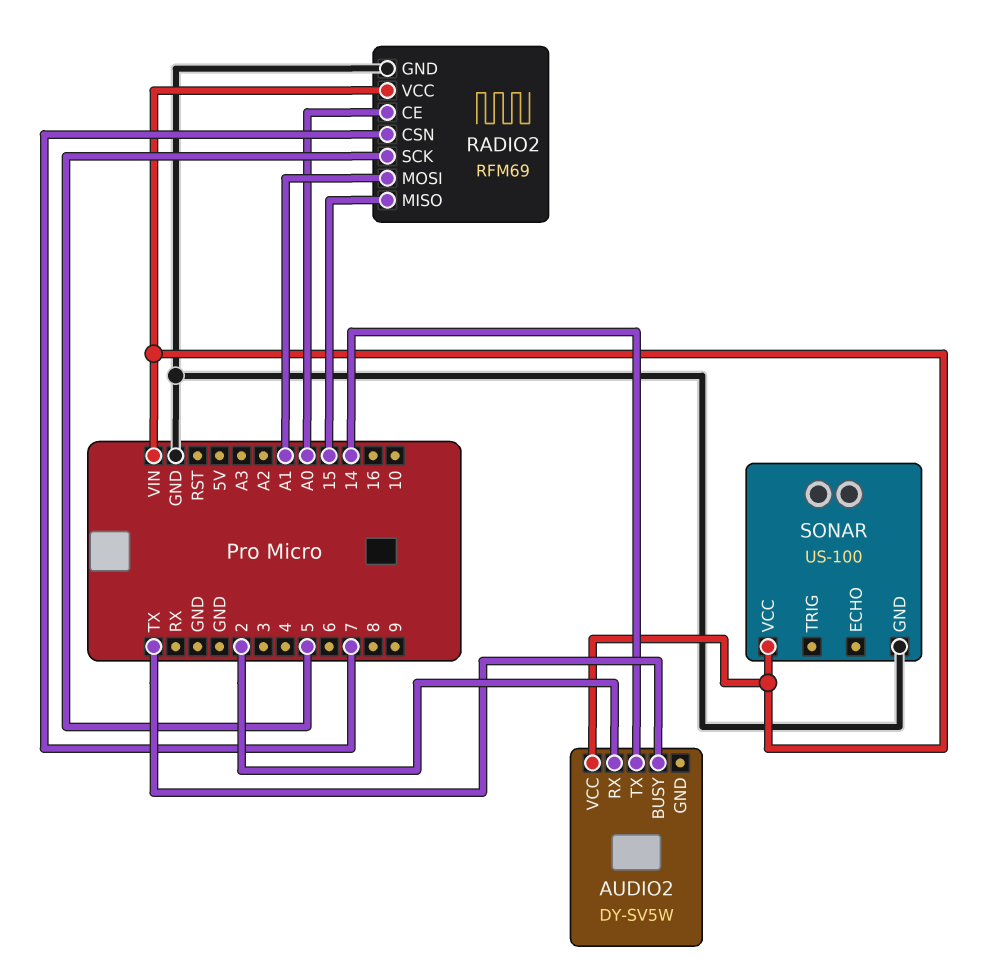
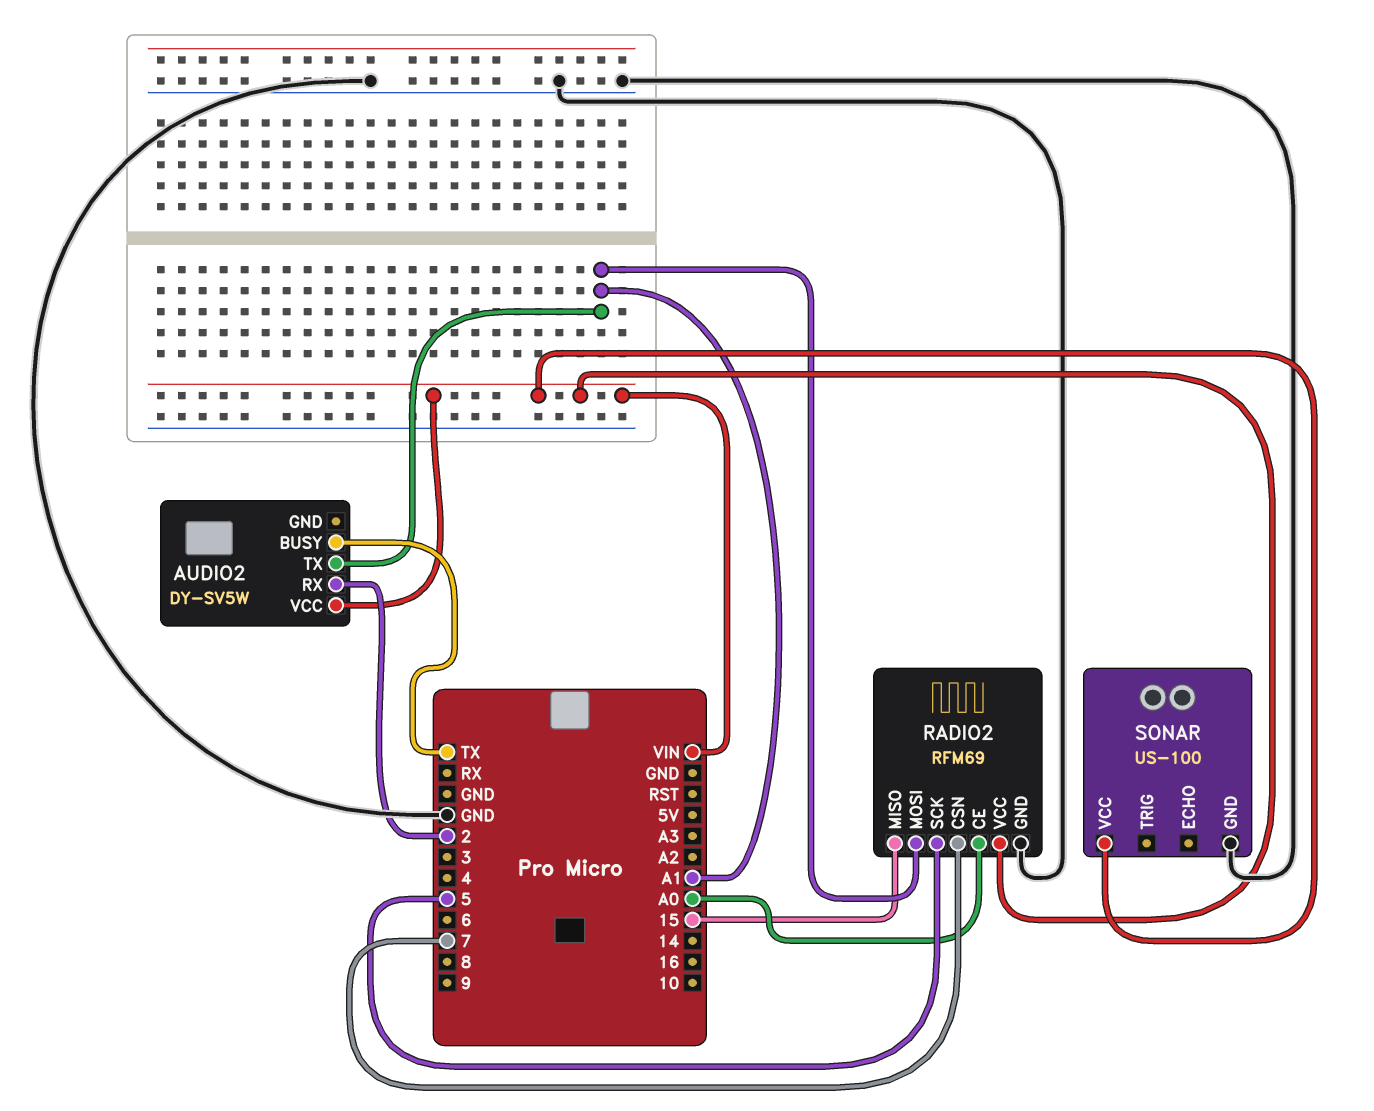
AUDIO2 pin TX: 14 -> A1

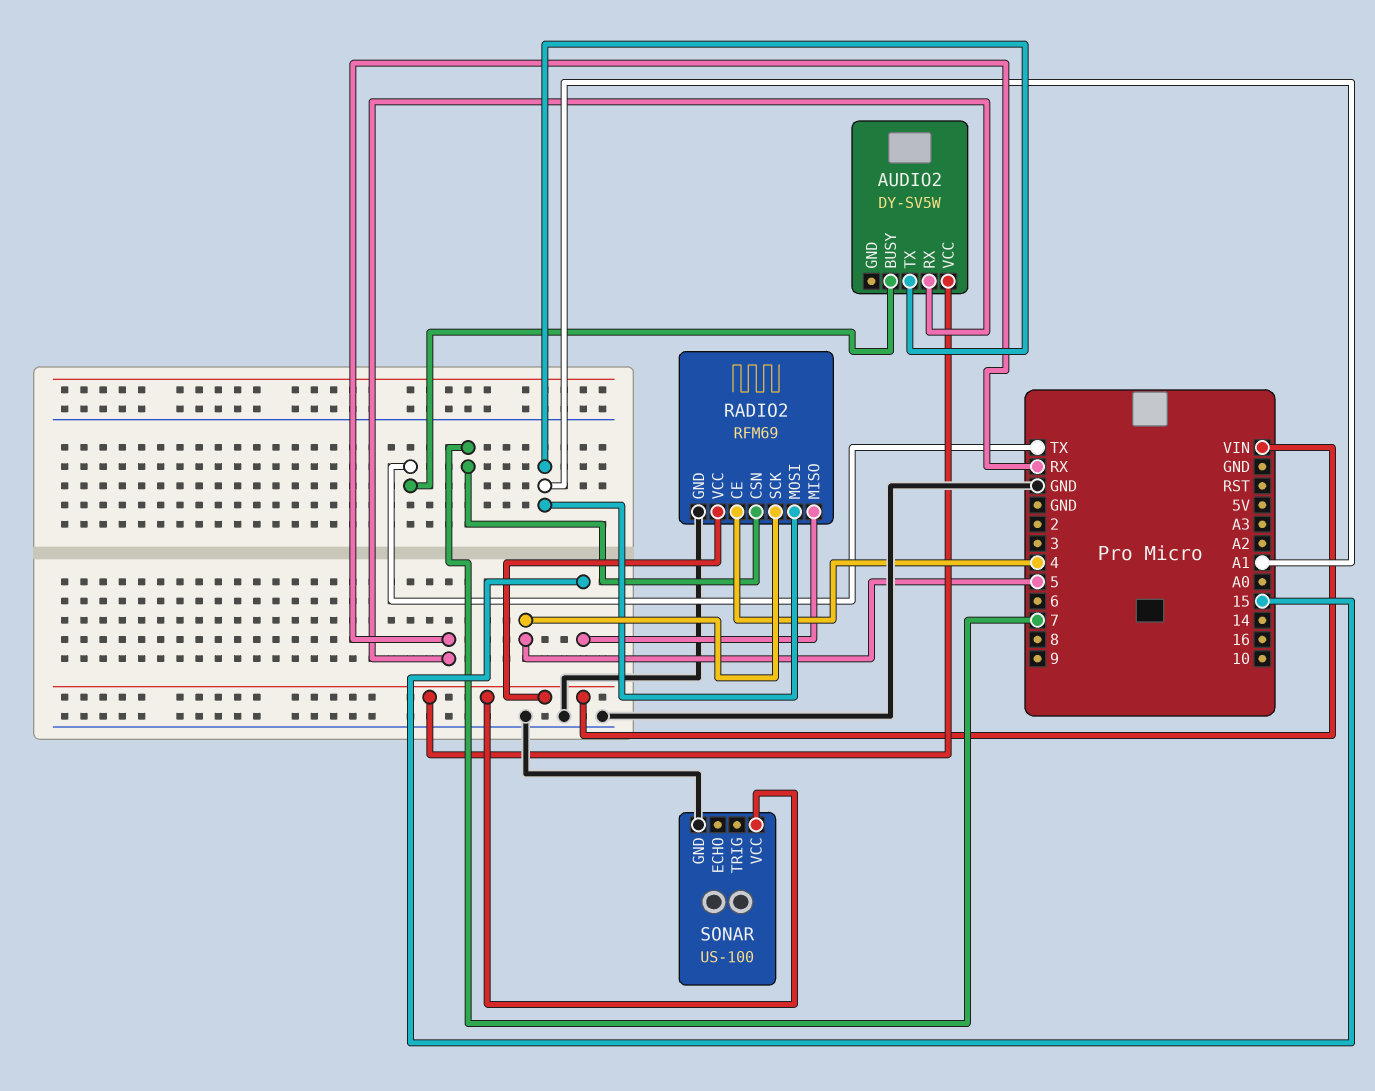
AUDIO2 pin RX: 2 -> RX
RADIO2 pin CE: A0 -> 4

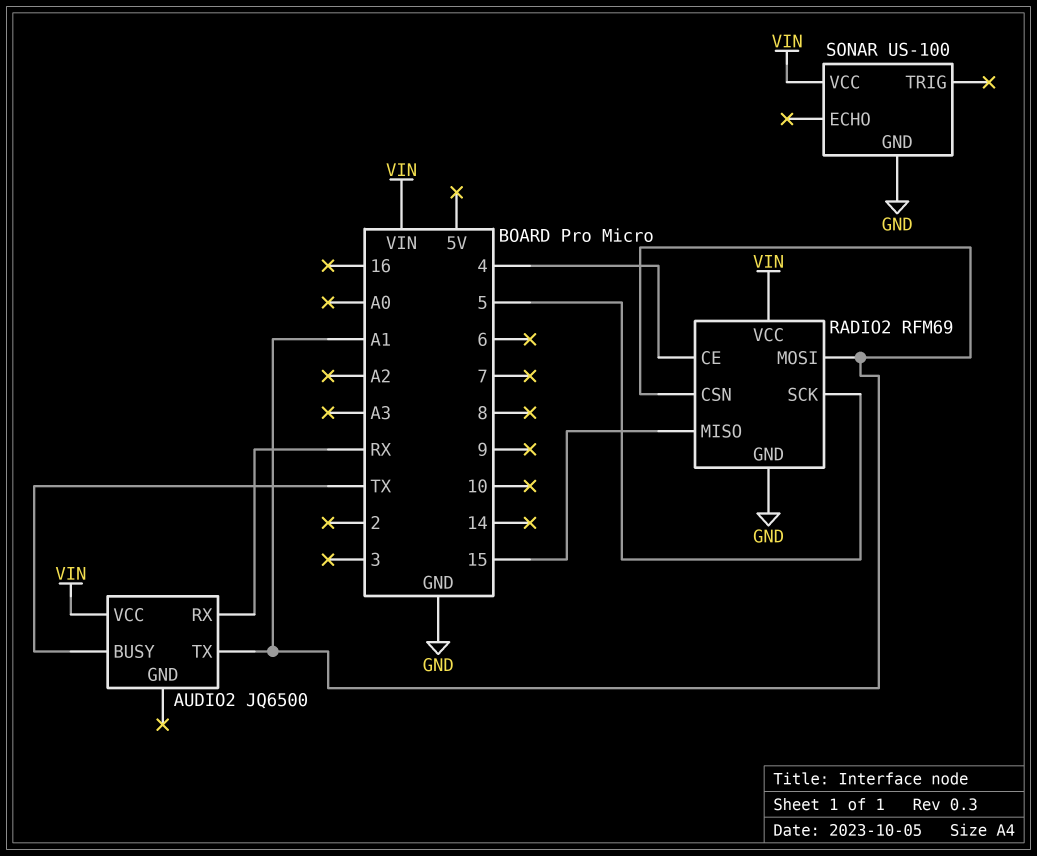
AUDIO2: DY-SV5W -> JQ6500
RADIO2 pin CSN: 7 -> A1

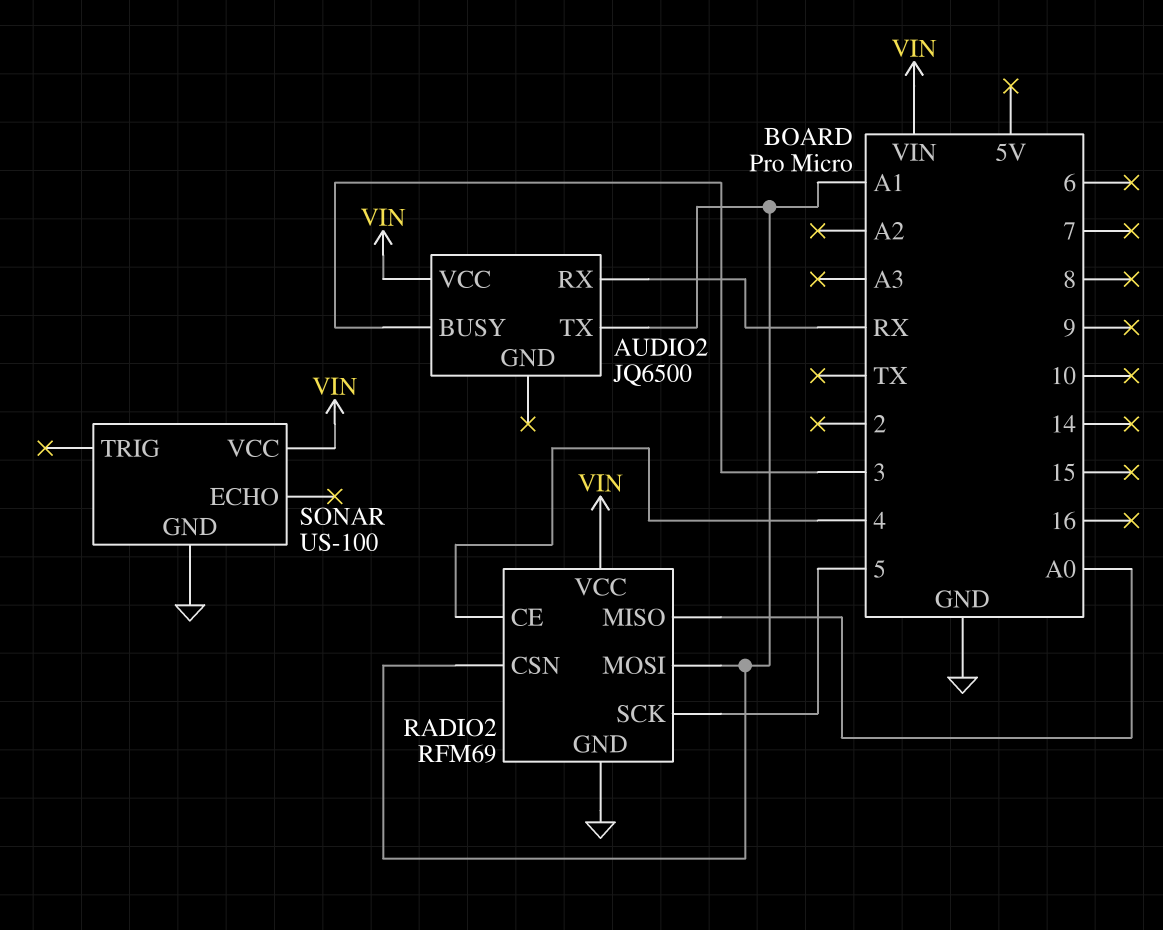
AUDIO2 pin BUSY: TX -> 3
RADIO2 pin MISO: 15 -> A0

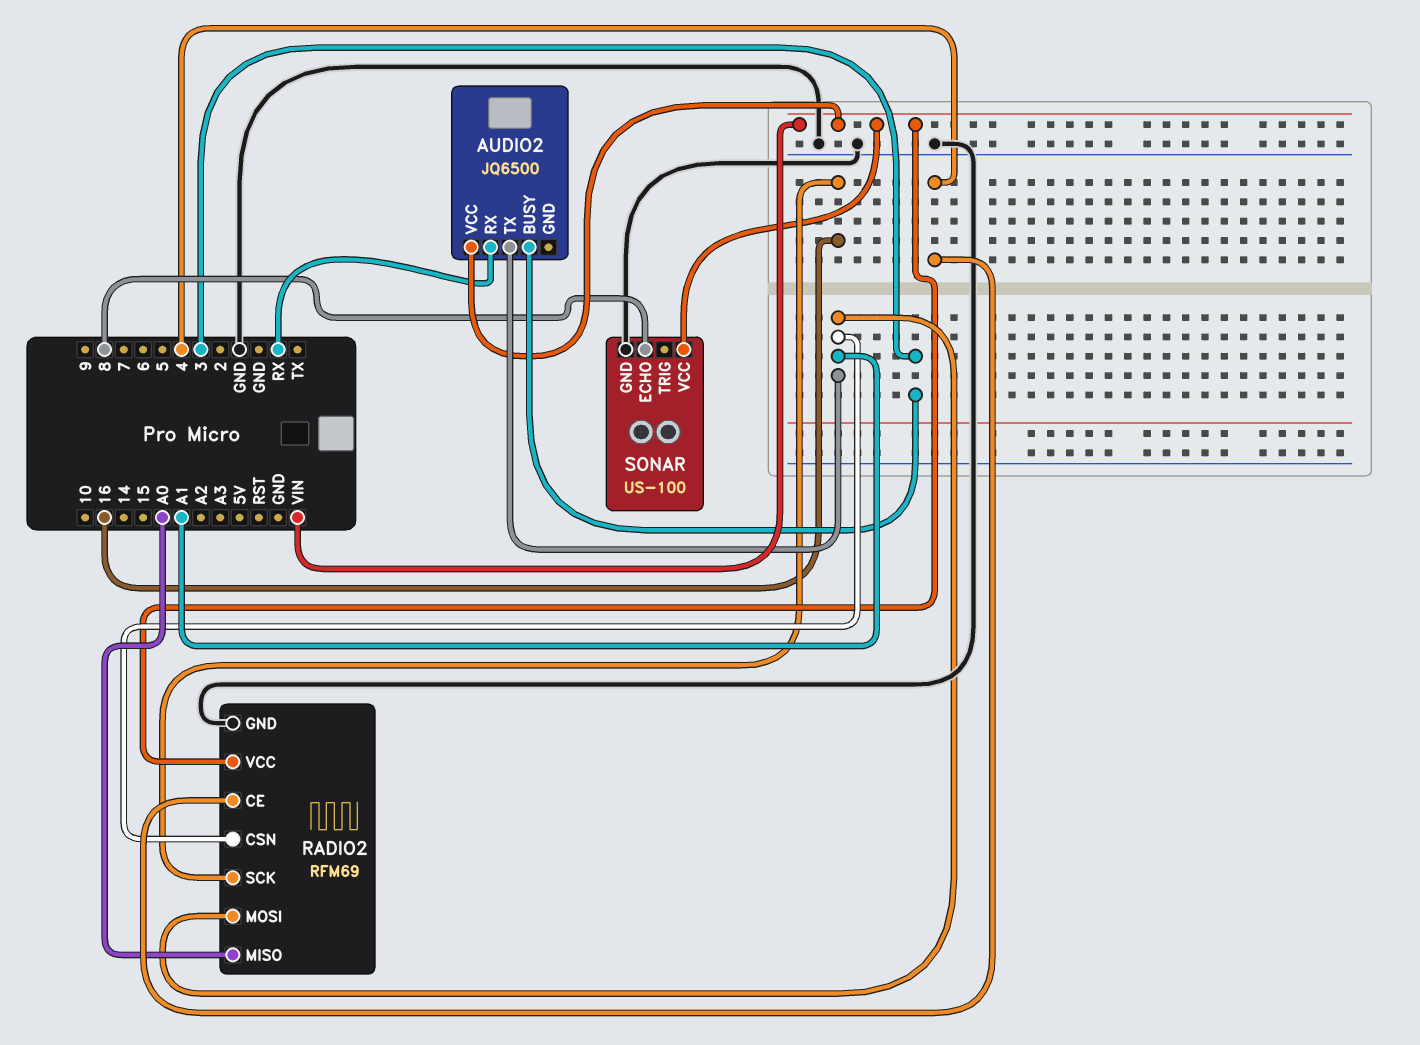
RADIO2 pin SCK: 5 -> 16
SONAR pin ECHO: none -> 8

